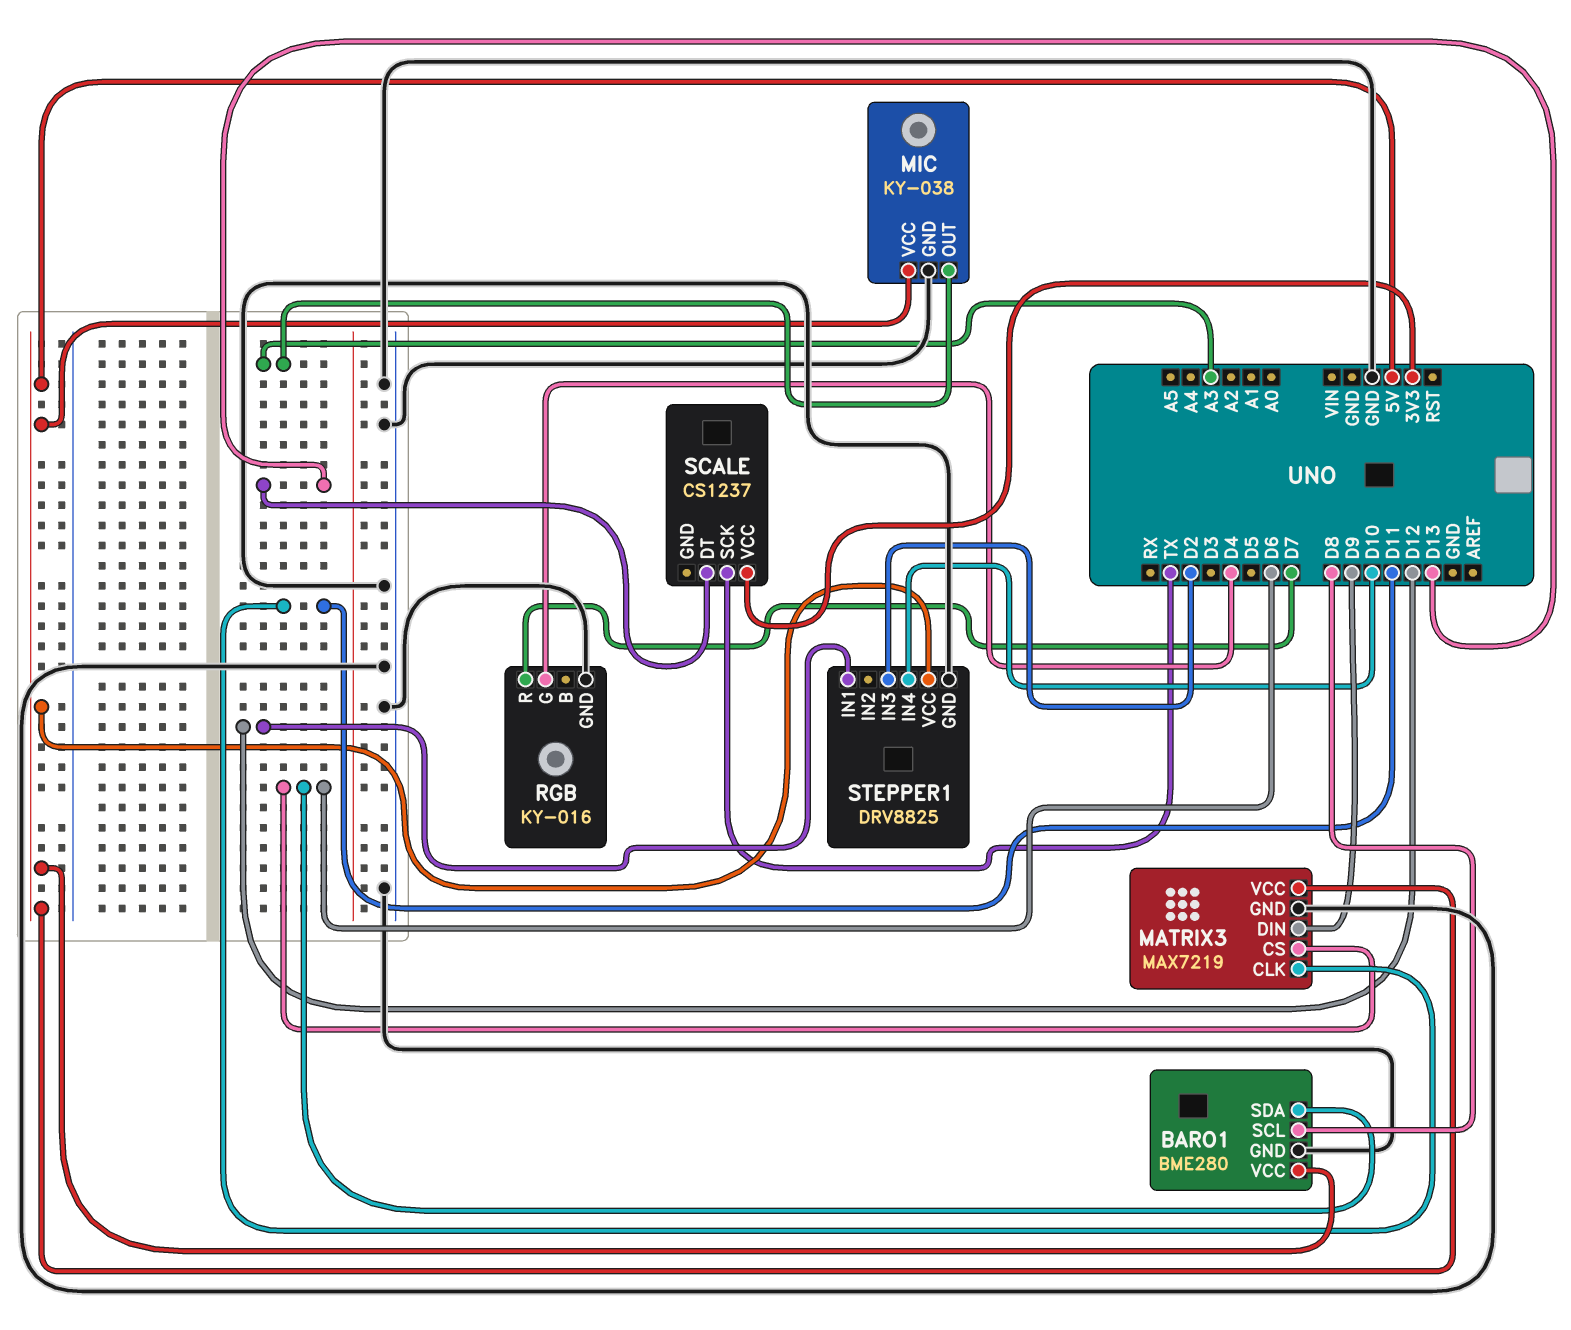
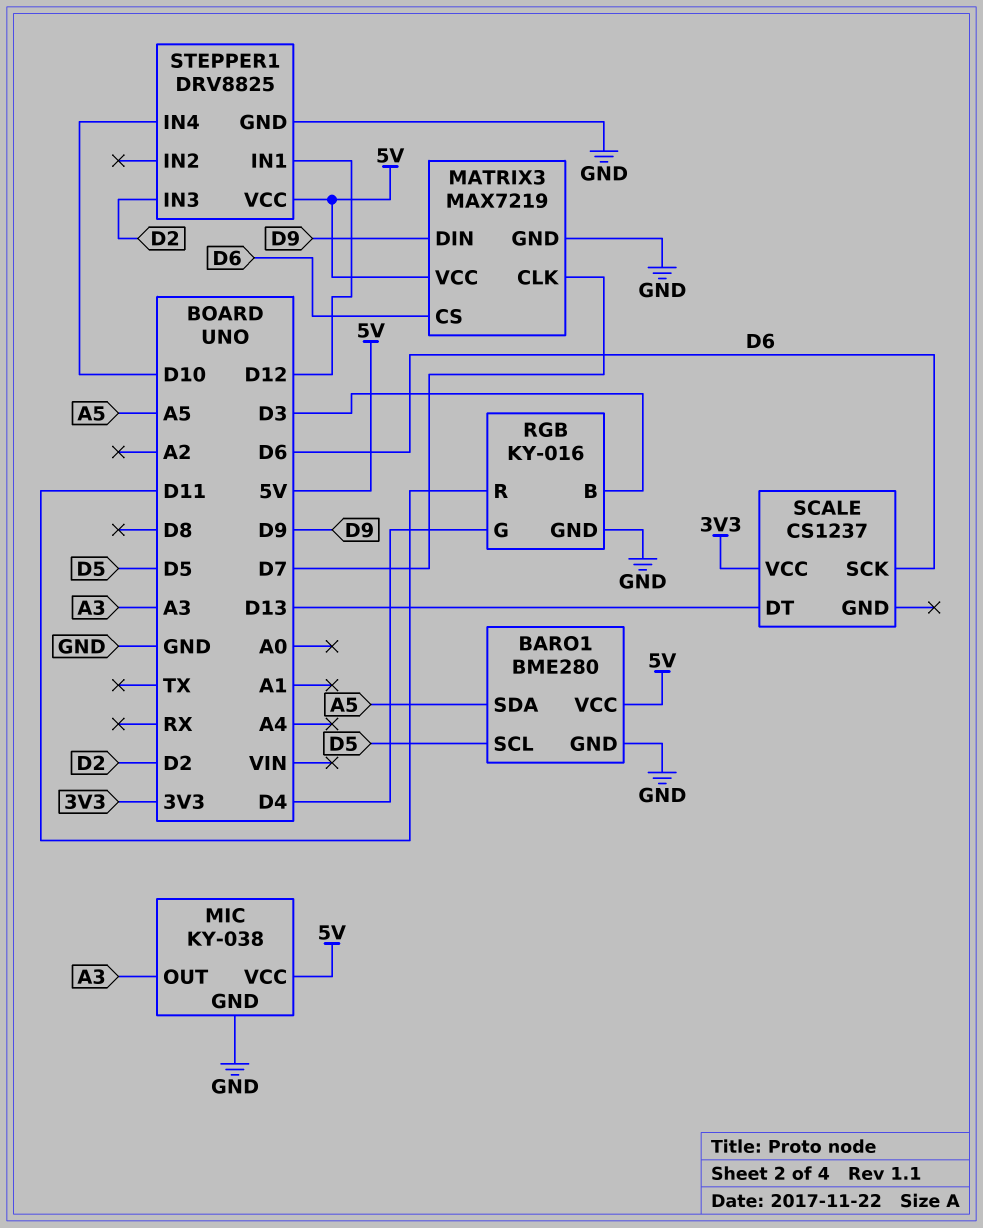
BARO1 pin SCL: D8 -> D5
BARO1 pin SDA: D6 -> A5
MATRIX3 pin CLK: D11 -> D7
RGB pin B: none -> D3
RGB pin R: D7 -> D11
SCALE pin SCK: TX -> D6

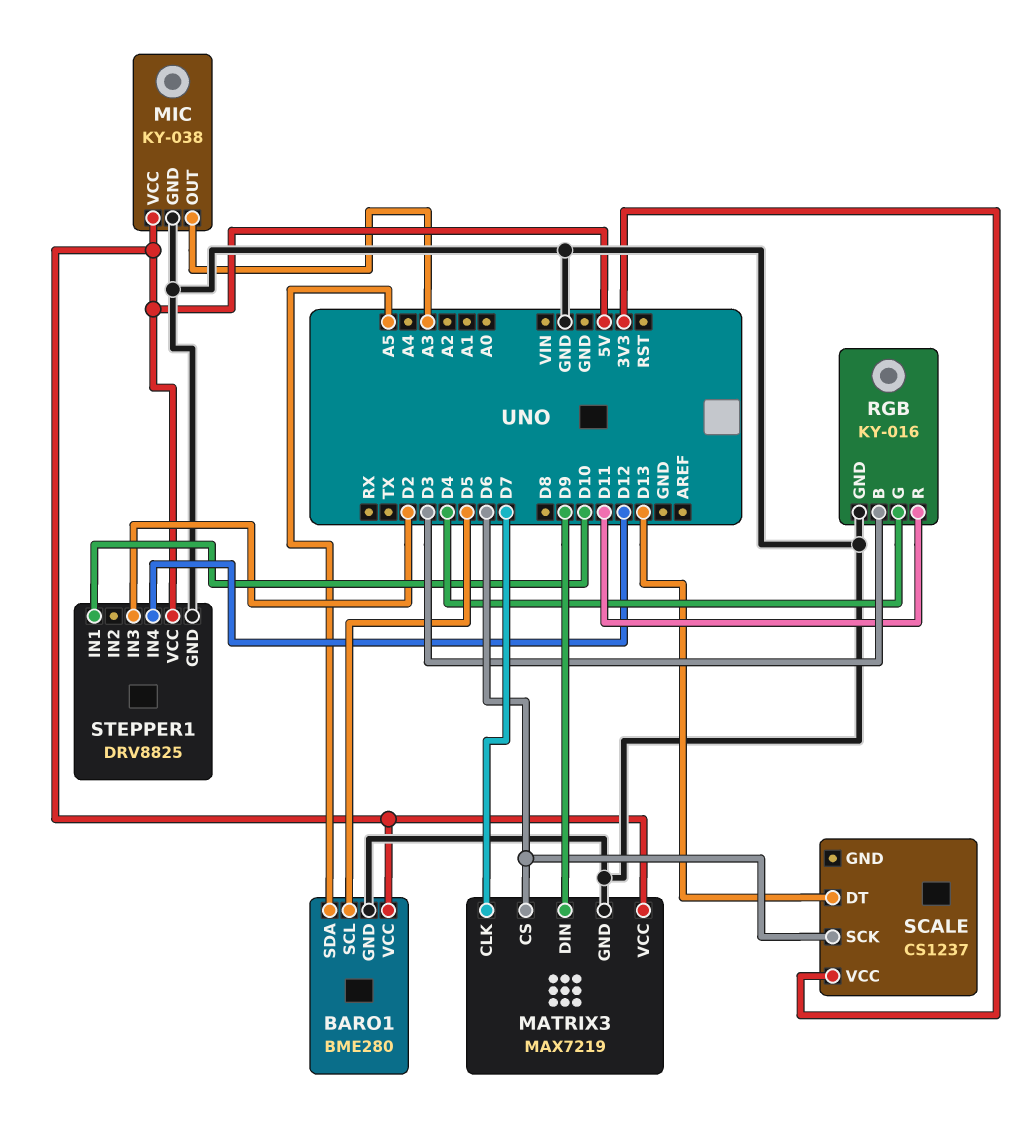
STEPPER1 pin IN1: D12 -> D10
STEPPER1 pin IN4: D10 -> D12

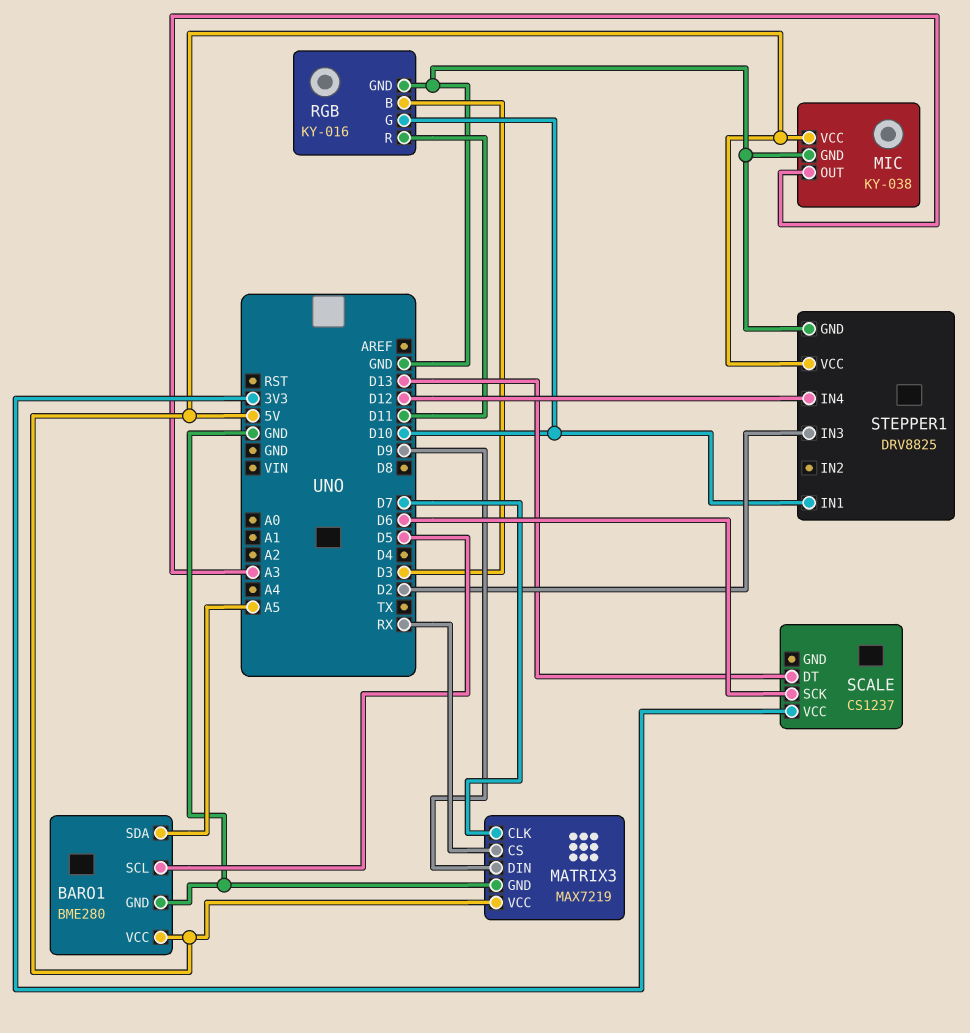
MATRIX3 pin CS: D6 -> RX
RGB pin G: D4 -> D10

